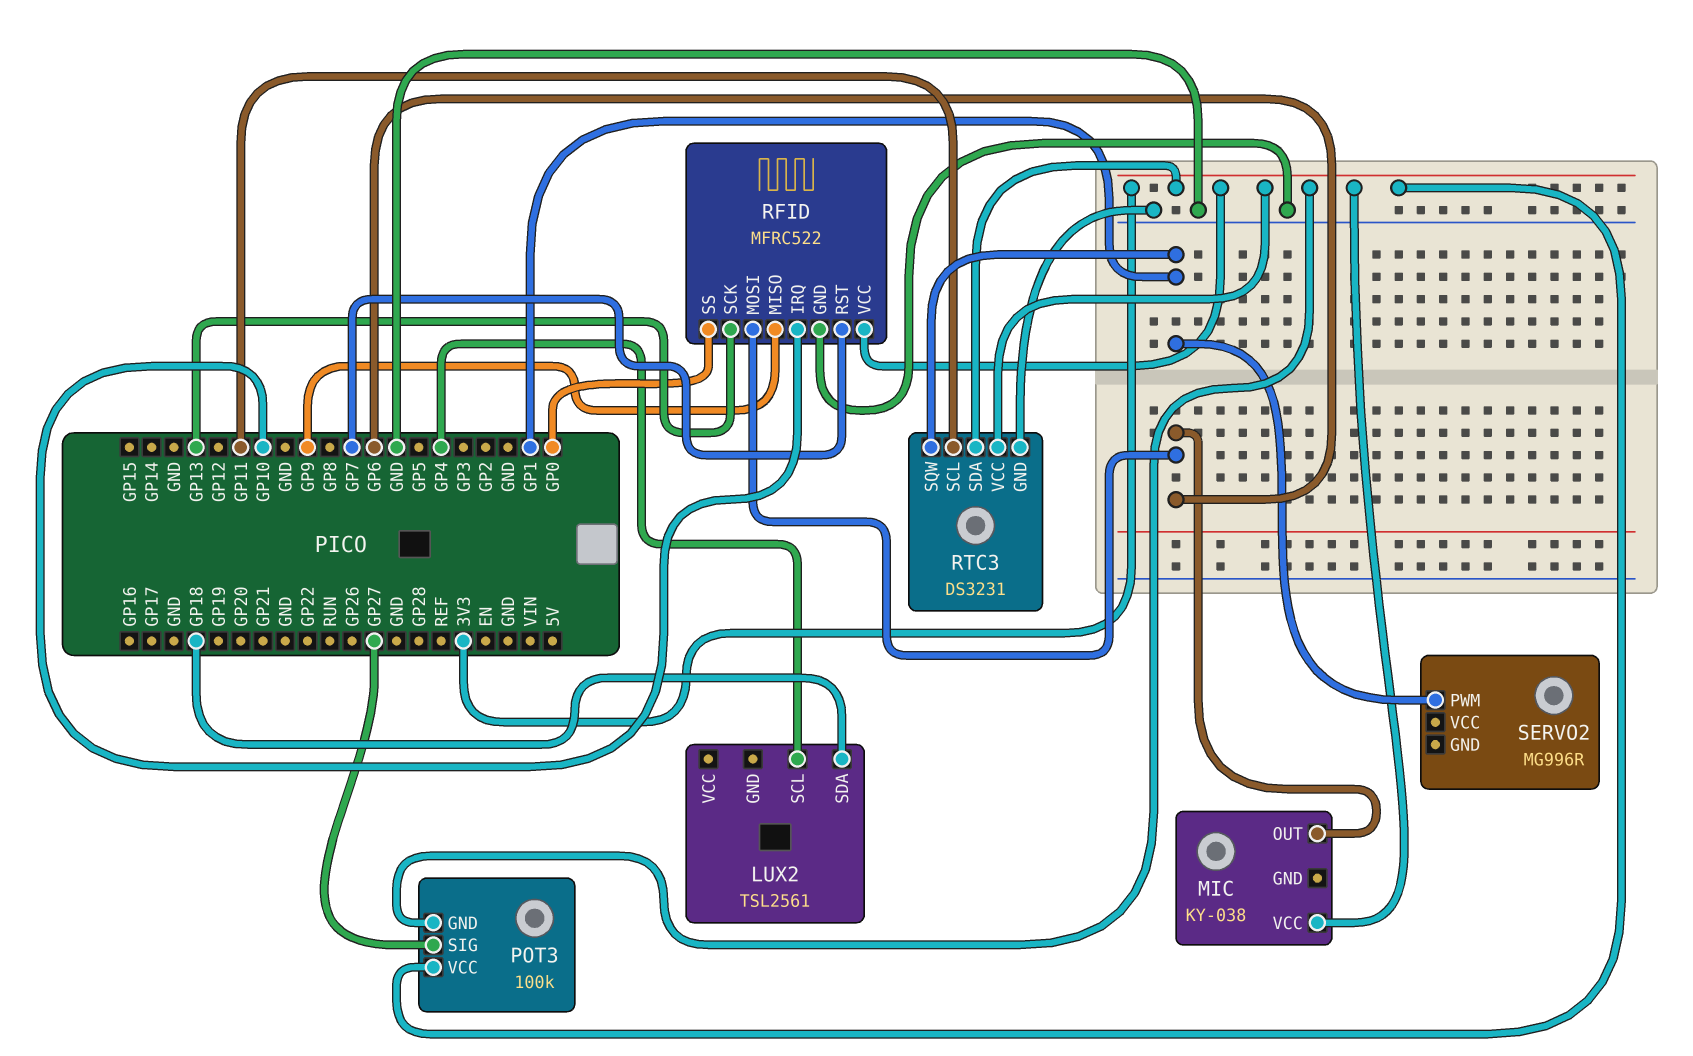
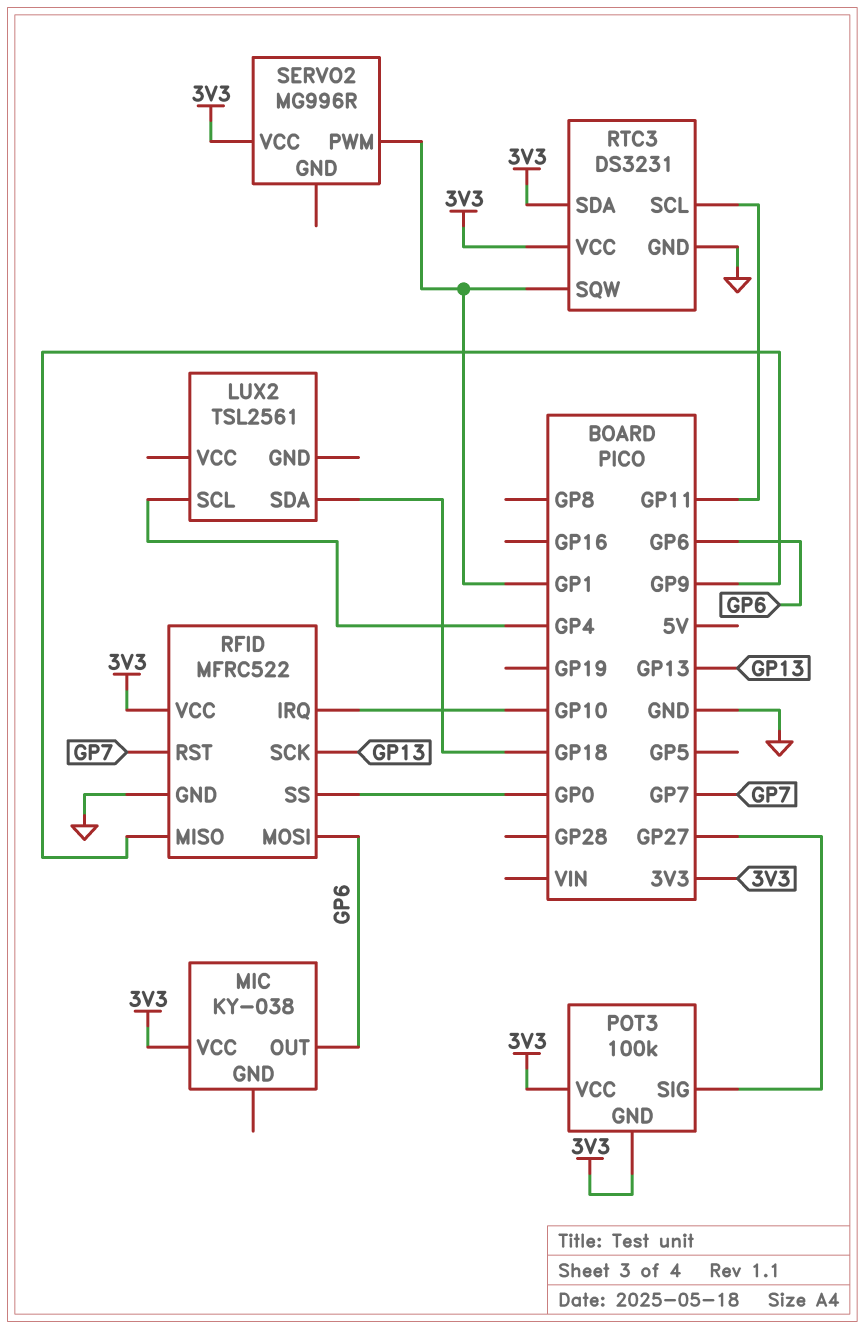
SERVO2 pin VCC: none -> 3V3

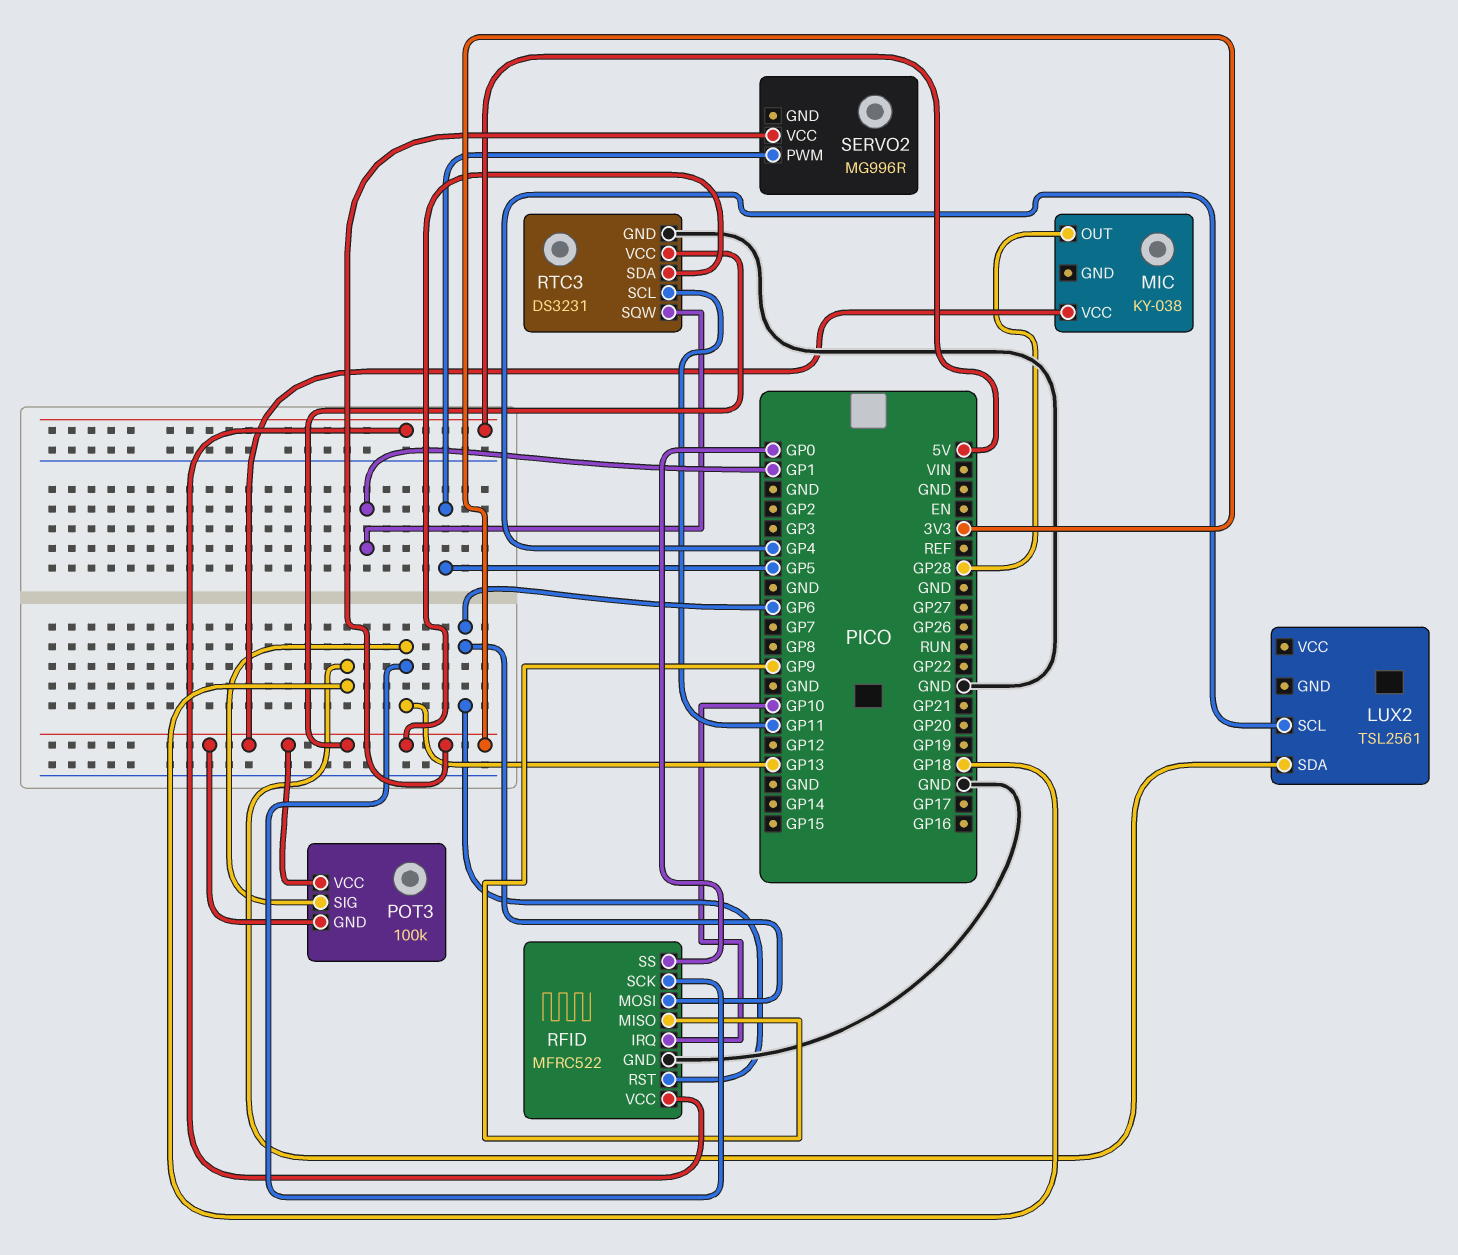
MIC pin OUT: GP6 -> GP28
POT3 pin SIG: GP27 -> GP13
RFID pin RST: GP7 -> GP6
RFID pin VCC: 3V3 -> 5V
SERVO2 pin PWM: GP1 -> GP5

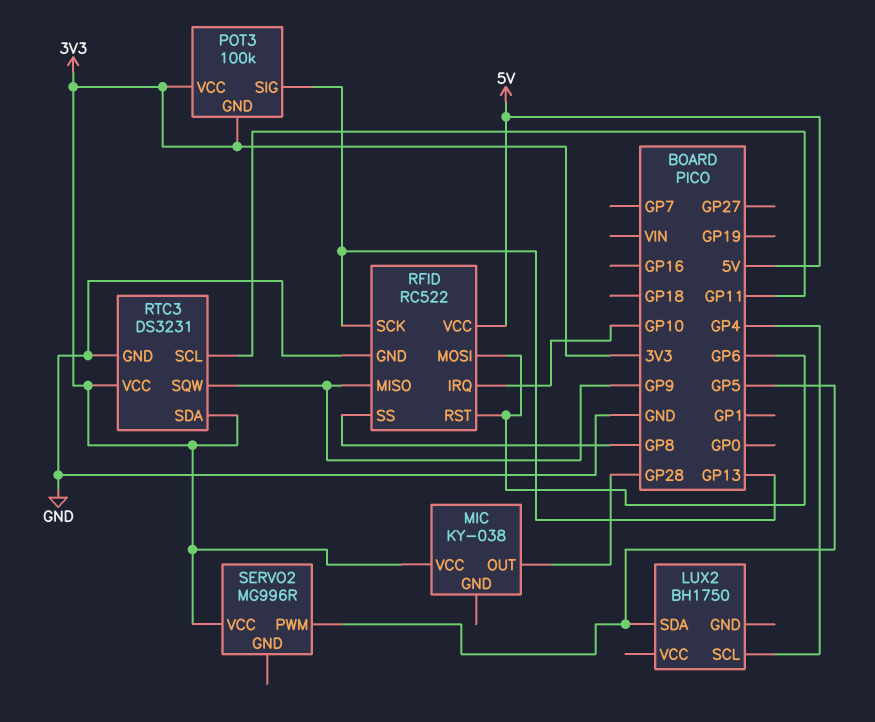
LUX2: TSL2561 -> BH1750
LUX2 pin SDA: GP18 -> GP5
RFID: MFRC522 -> RC522
RFID pin SS: GP0 -> GP8
RTC3 pin SQW: GP1 -> GP9

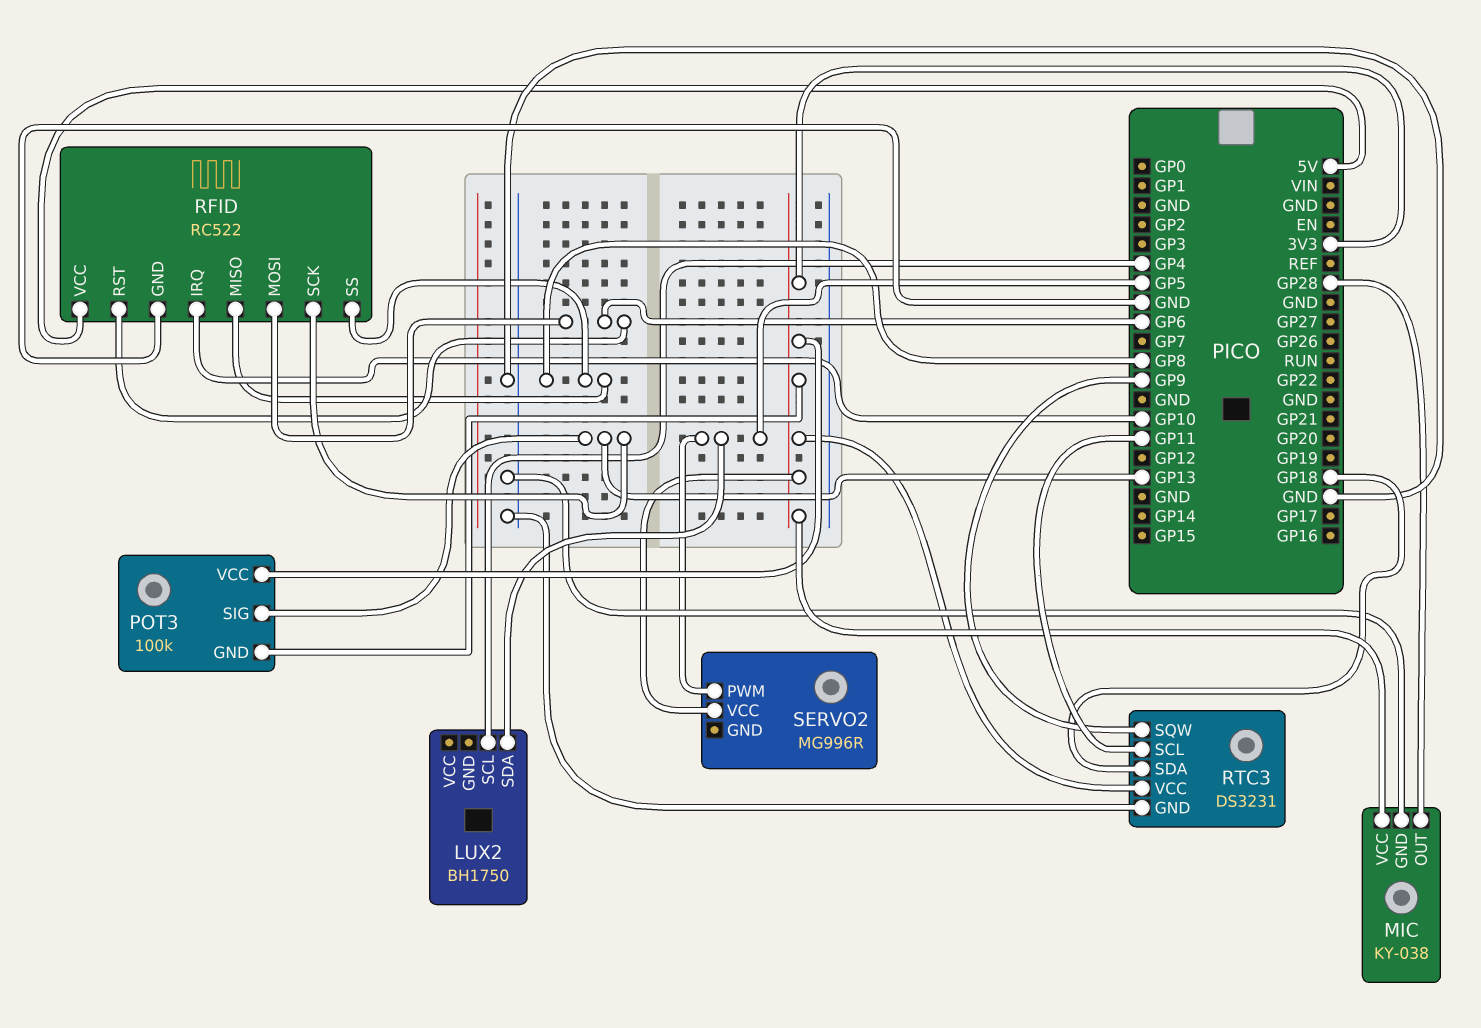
MIC pin GND: none -> GND
RFID pin MISO: GP9 -> GP8
RTC3 pin SDA: 3V3 -> GP18

